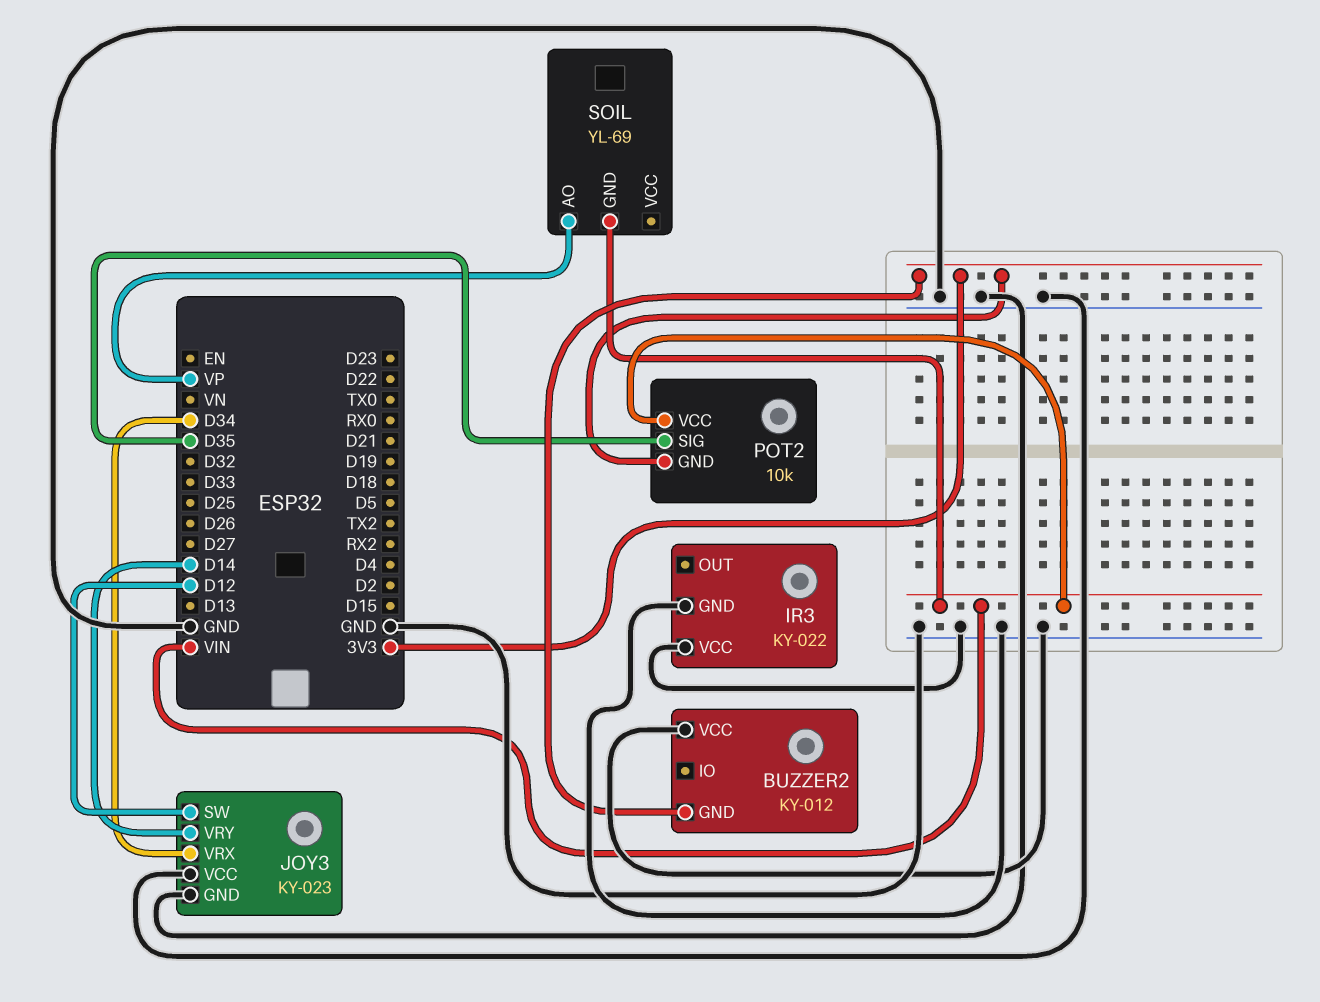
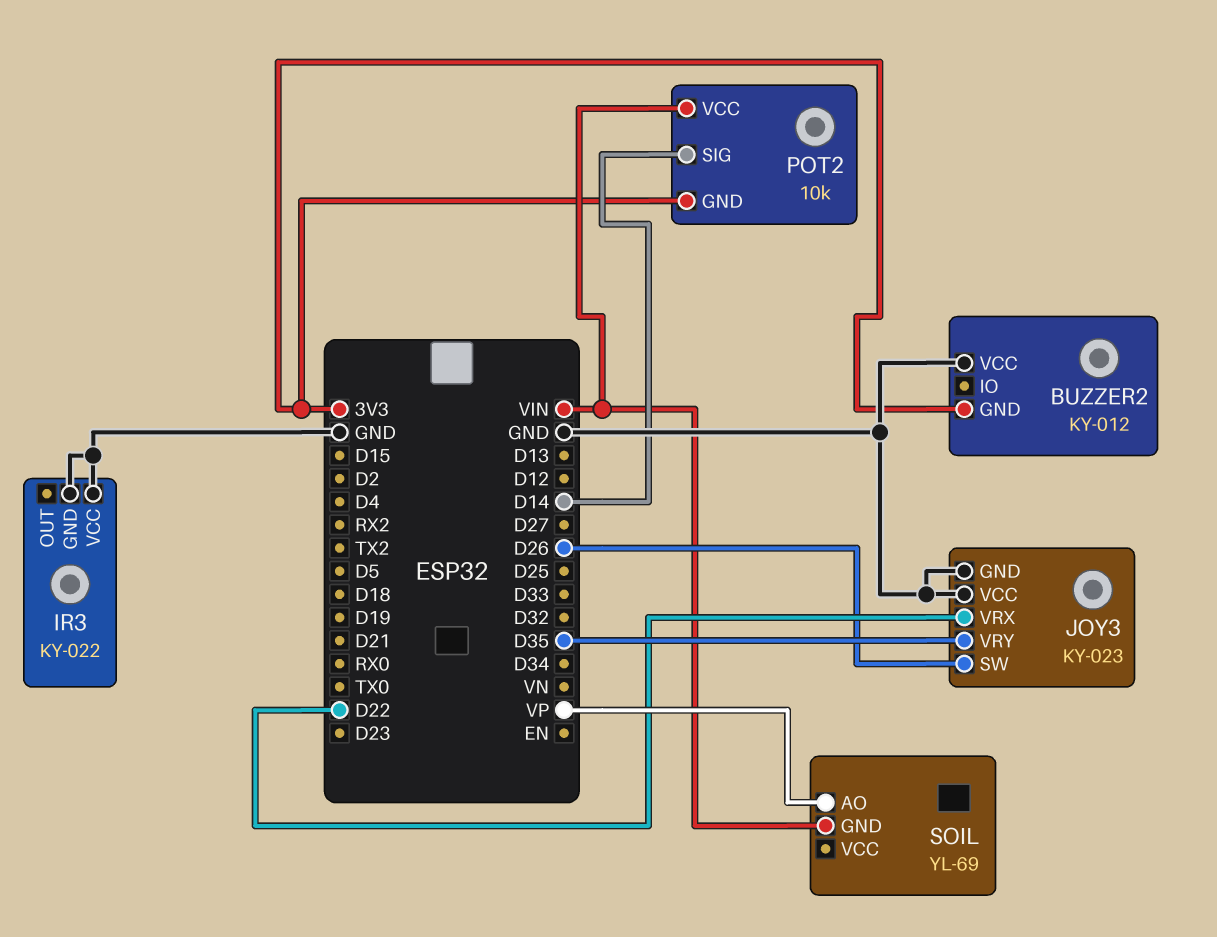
JOY3 pin SW: D12 -> D26
JOY3 pin VRX: D34 -> D22
JOY3 pin VRY: D14 -> D35
POT2 pin SIG: D35 -> D14

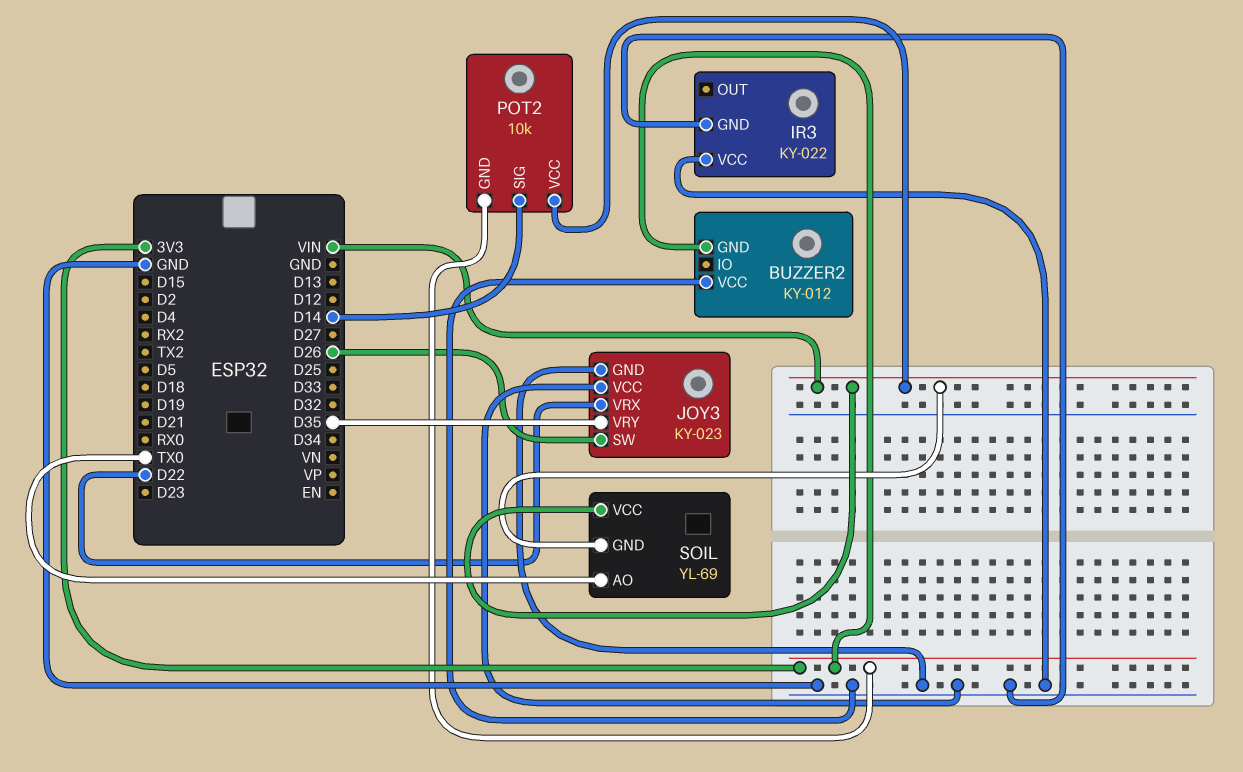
SOIL pin AO: VP -> TX0
SOIL pin VCC: none -> VIN

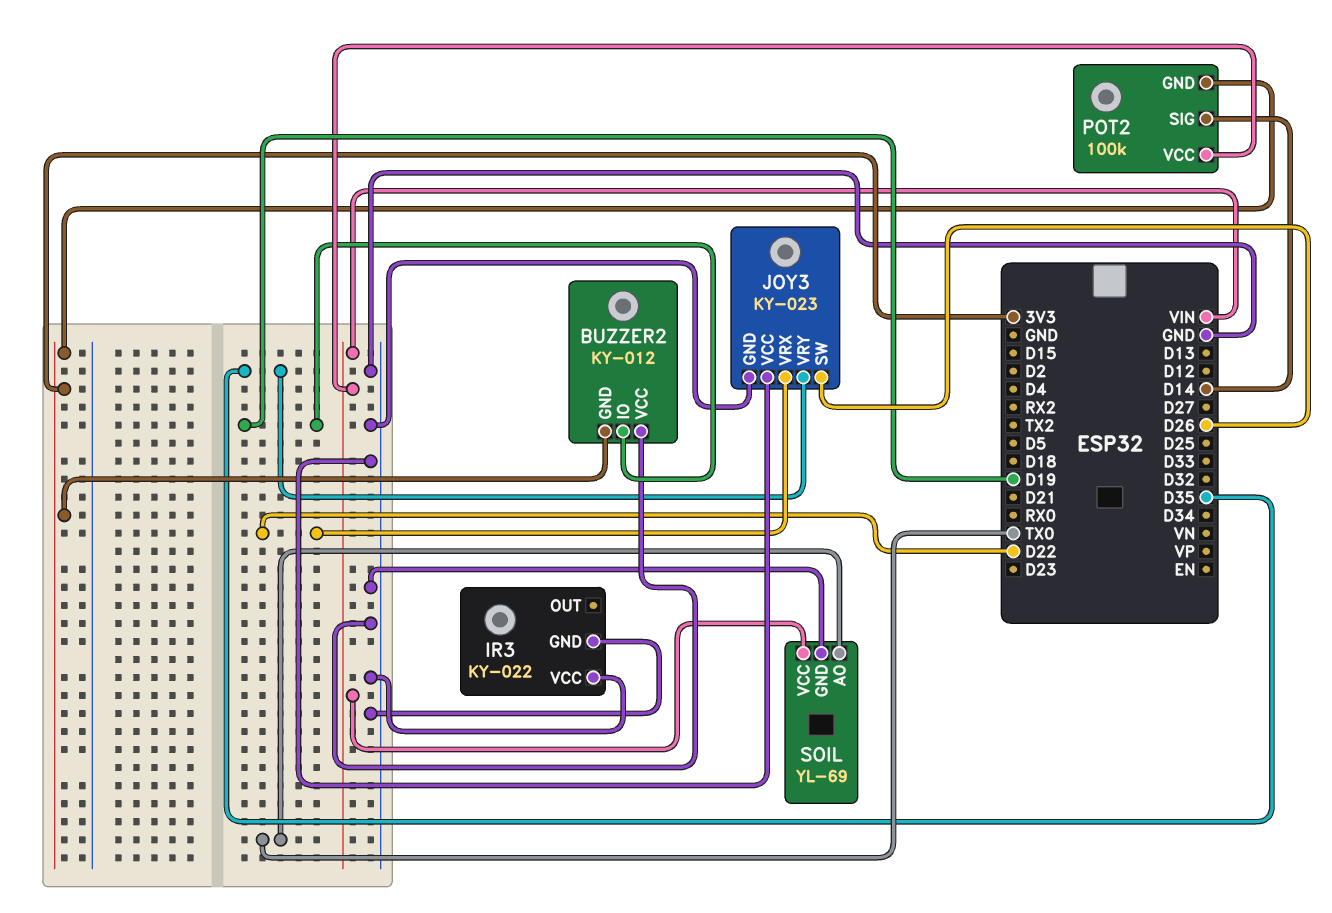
BUZZER2 pin IO: none -> D19
POT2: 10k -> 100k
SOIL pin GND: VIN -> GND

